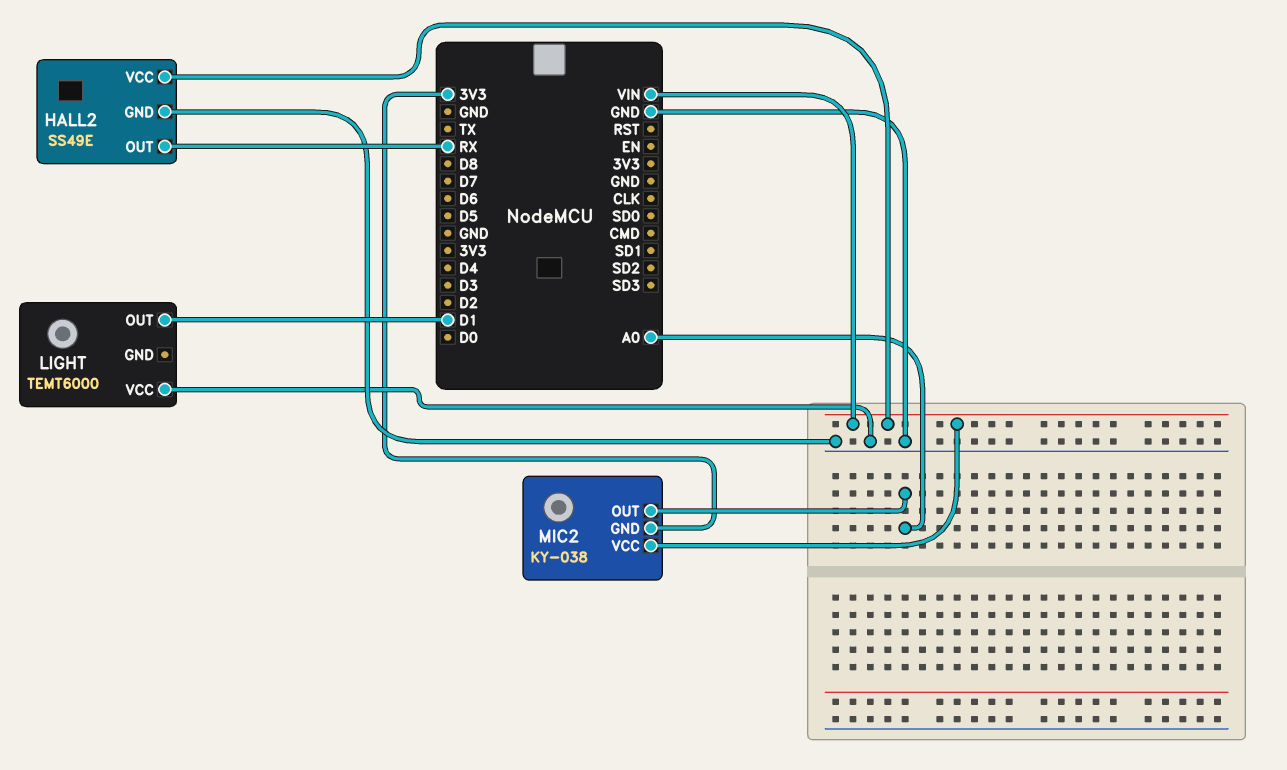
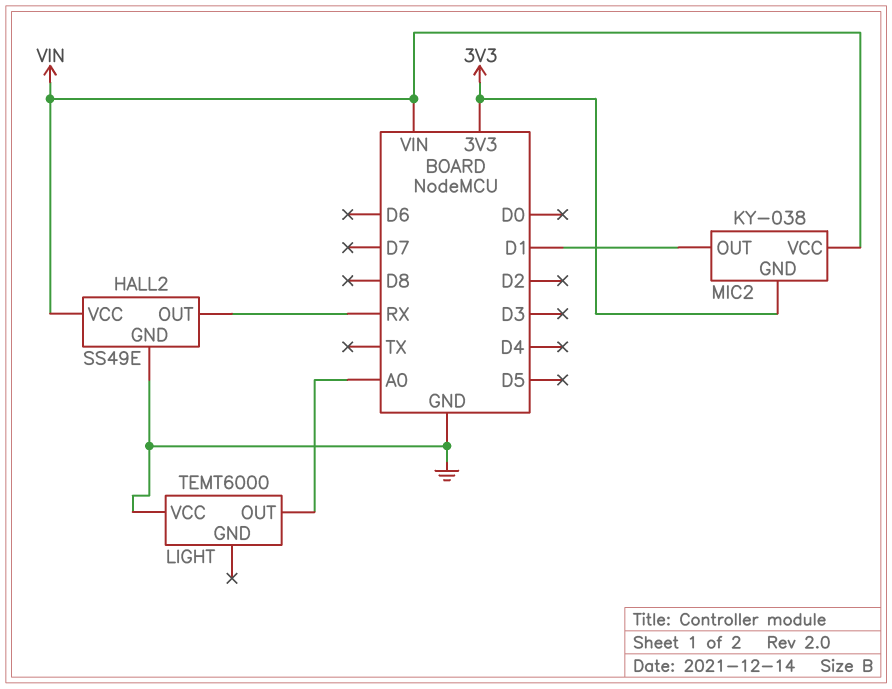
LIGHT pin OUT: D1 -> A0
MIC2 pin OUT: A0 -> D1

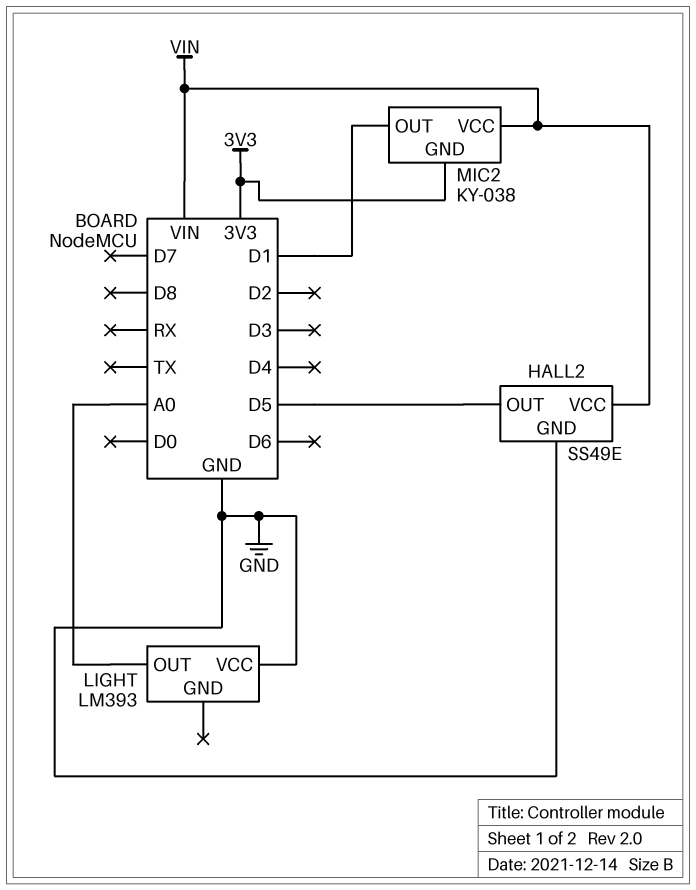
HALL2 pin OUT: RX -> D5
LIGHT: TEMT6000 -> LM393

